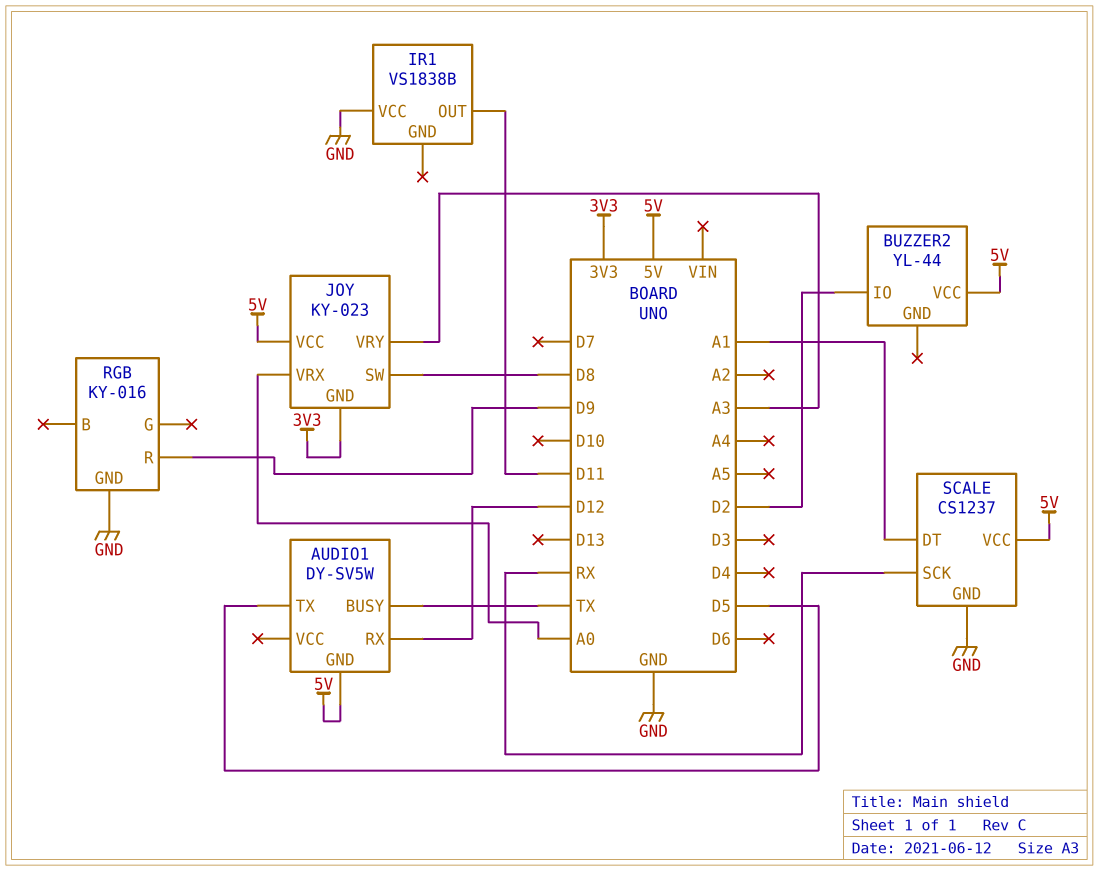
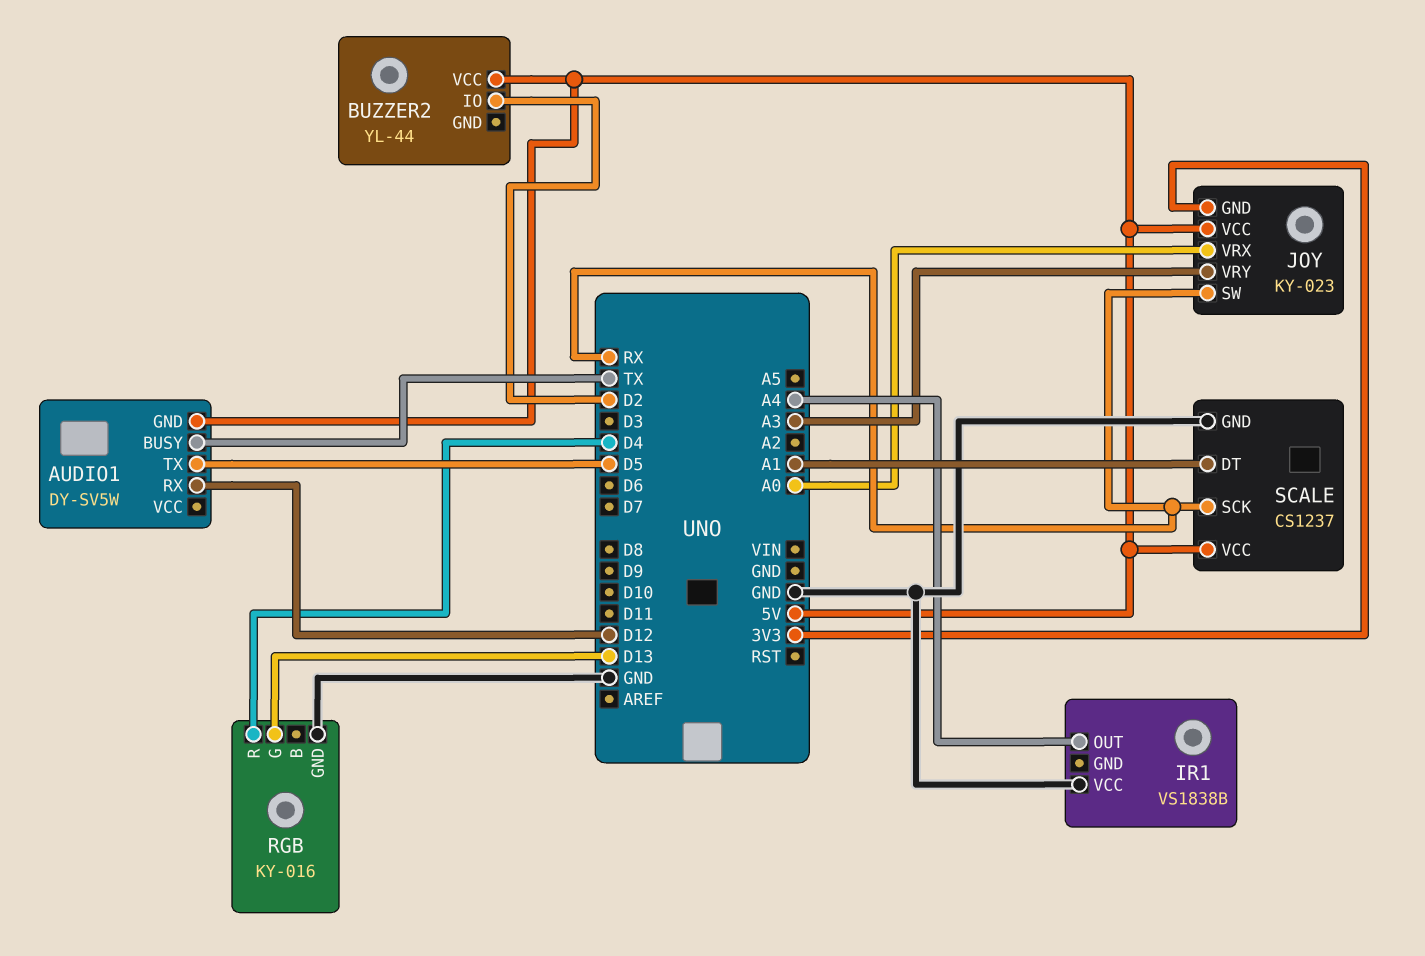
IR1 pin OUT: D11 -> A4
JOY pin SW: D8 -> RX
RGB pin G: none -> D13
RGB pin R: D9 -> D4

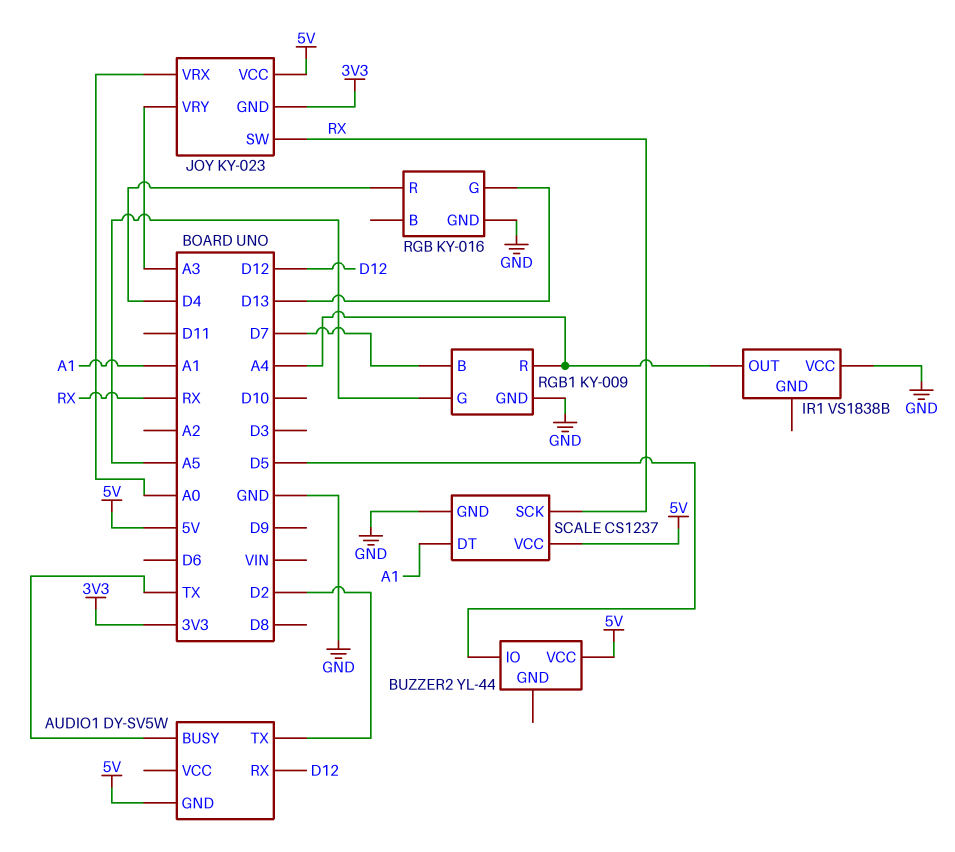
AUDIO1 pin TX: D5 -> D2
BUZZER2 pin IO: D2 -> D5
RGB1: none -> KY-009
RGB1 pin B: none -> D7
RGB1 pin G: none -> A5
RGB1 pin GND: none -> GND
RGB1 pin R: none -> A4

